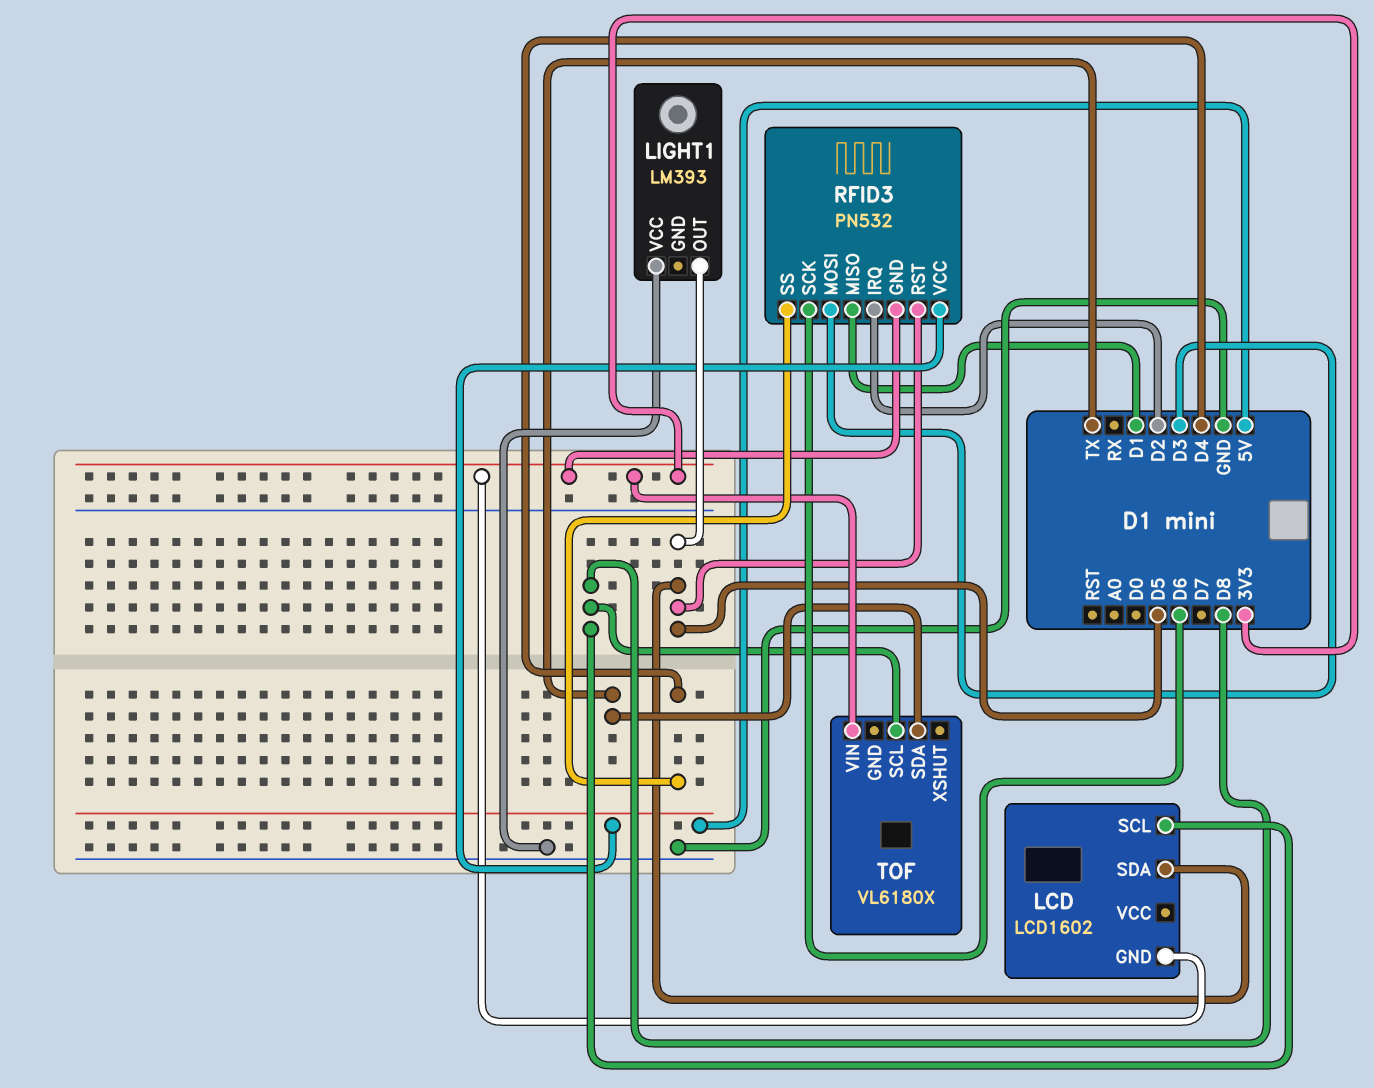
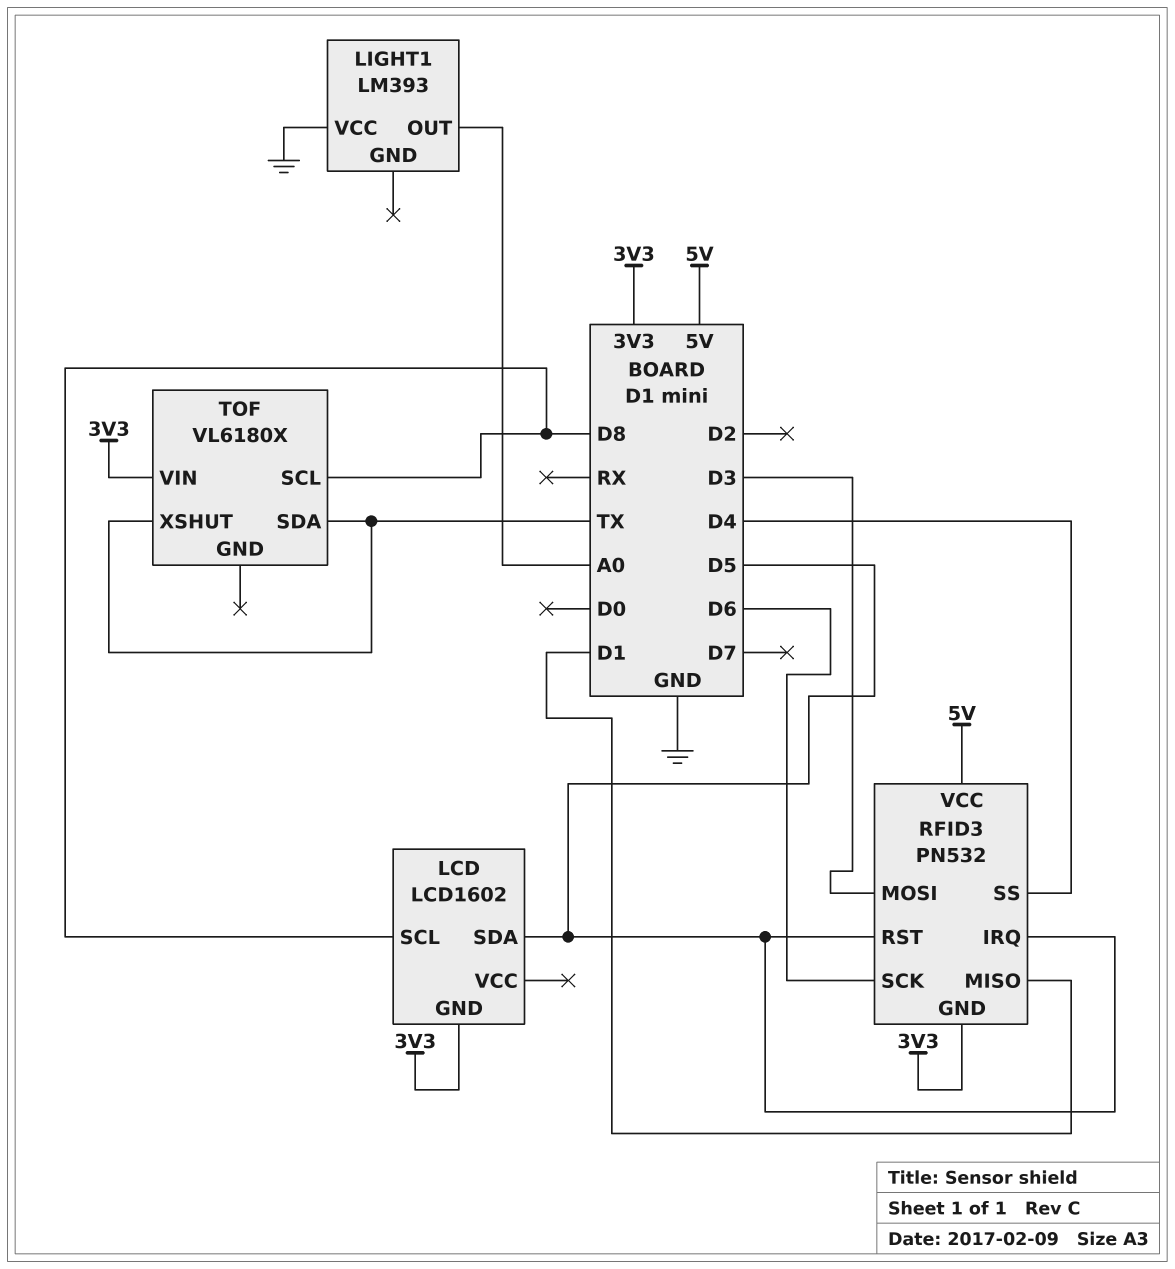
LIGHT1 pin OUT: D5 -> A0
RFID3 pin IRQ: D2 -> D5
TOF pin XSHUT: none -> TX

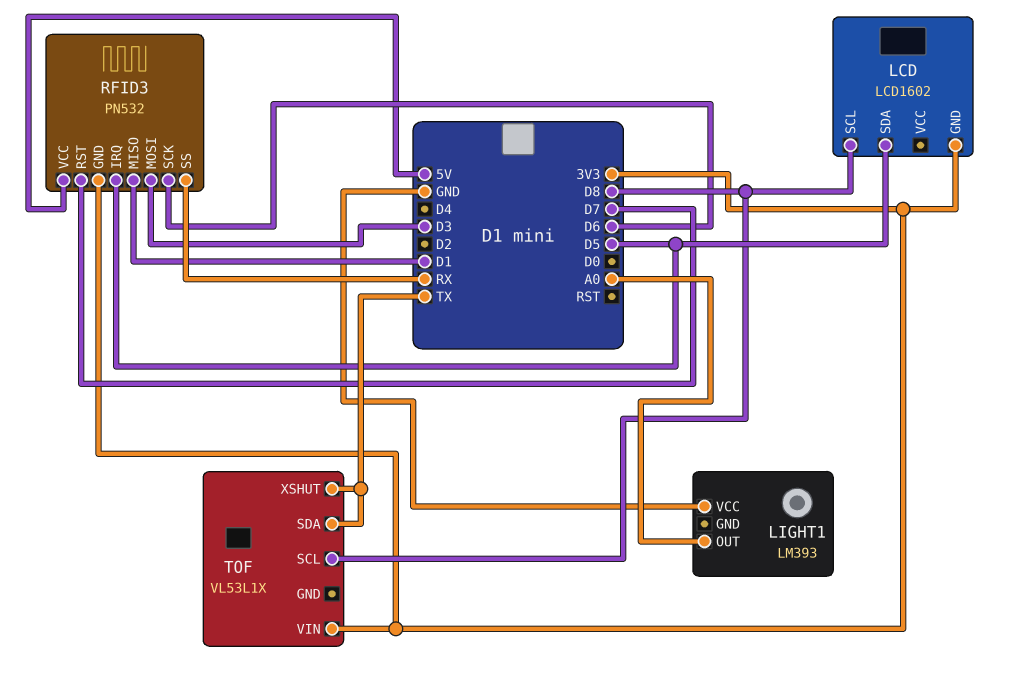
RFID3 pin RST: D5 -> D7
RFID3 pin SS: D4 -> RX
TOF: VL6180X -> VL53L1X

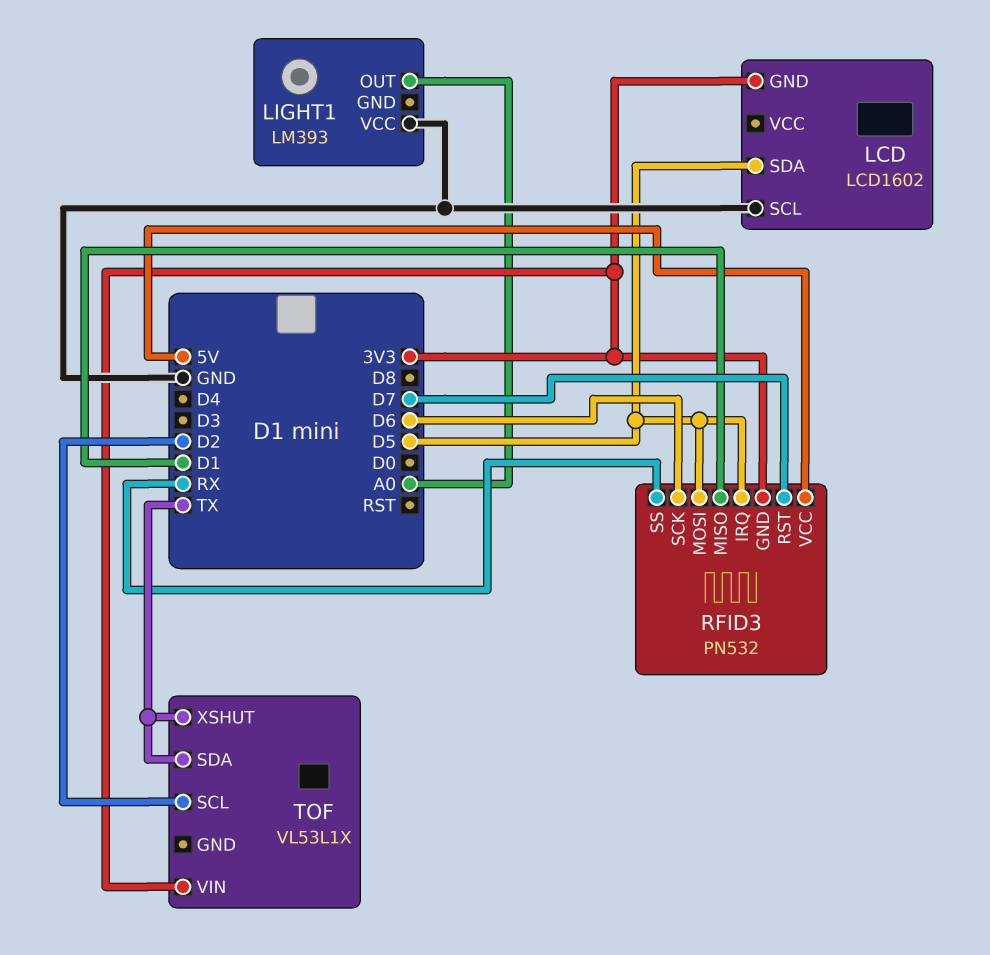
LCD pin SCL: D8 -> GND
RFID3 pin MOSI: D3 -> D5
TOF pin SCL: D8 -> D2

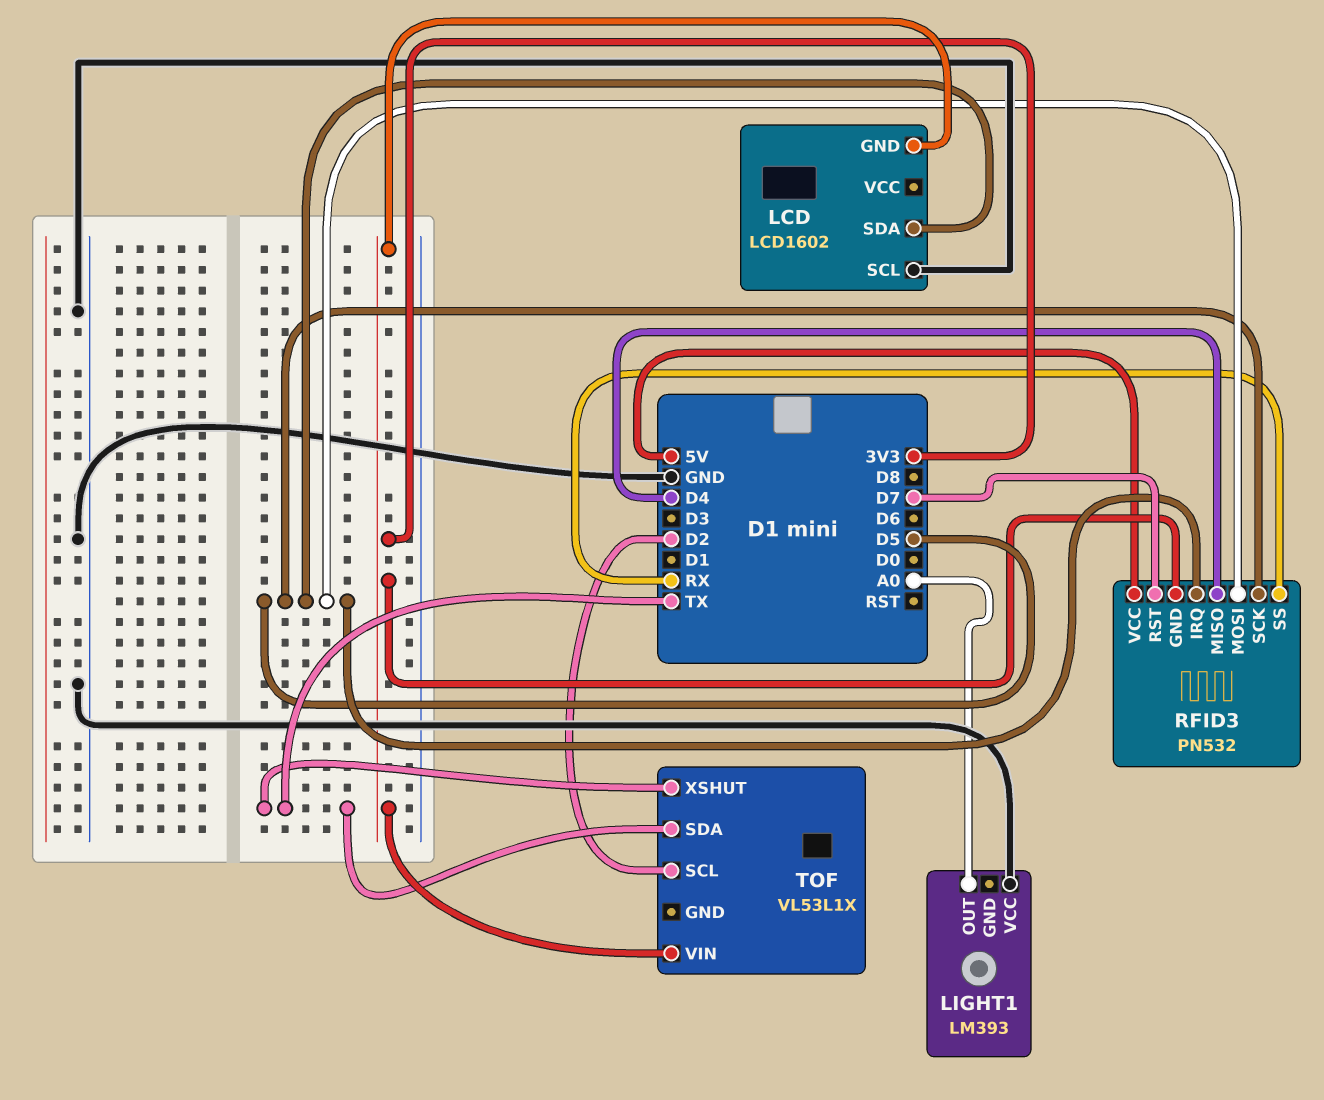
RFID3 pin MISO: D1 -> D4
RFID3 pin SCK: D6 -> D5

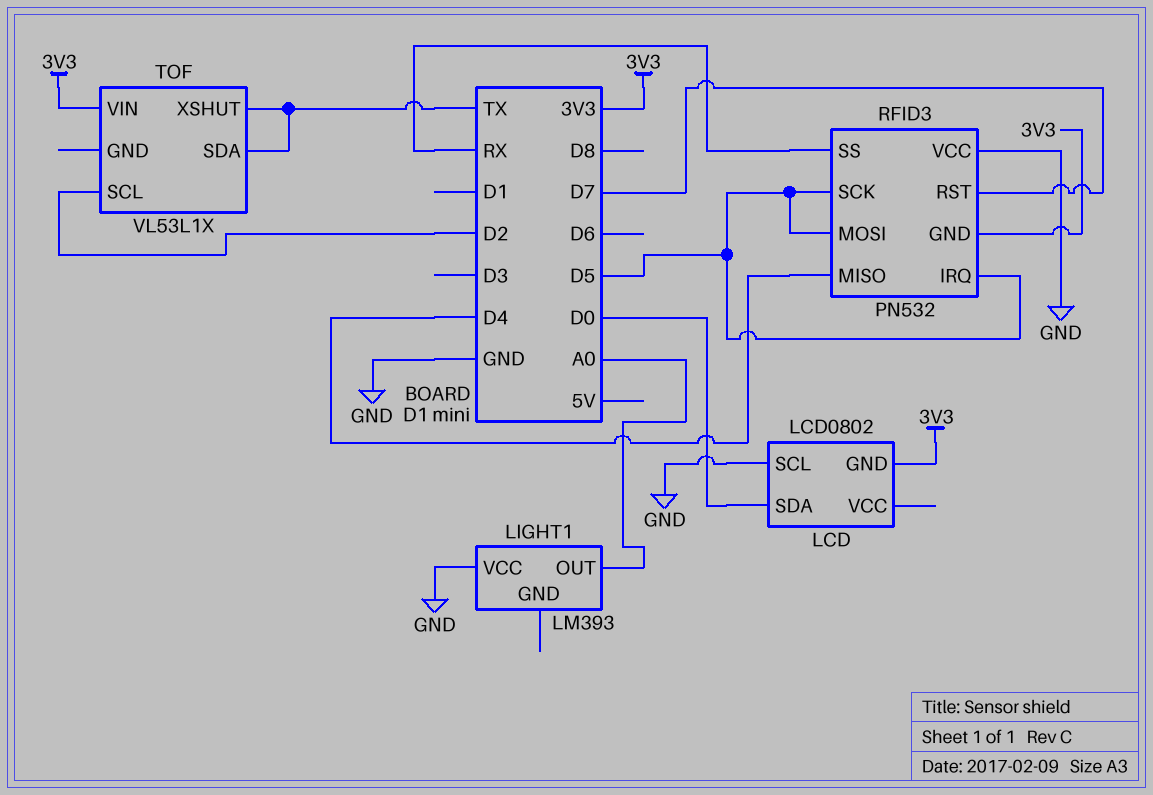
LCD: LCD1602 -> LCD0802
LCD pin SDA: D5 -> D0
RFID3 pin VCC: 5V -> GND

